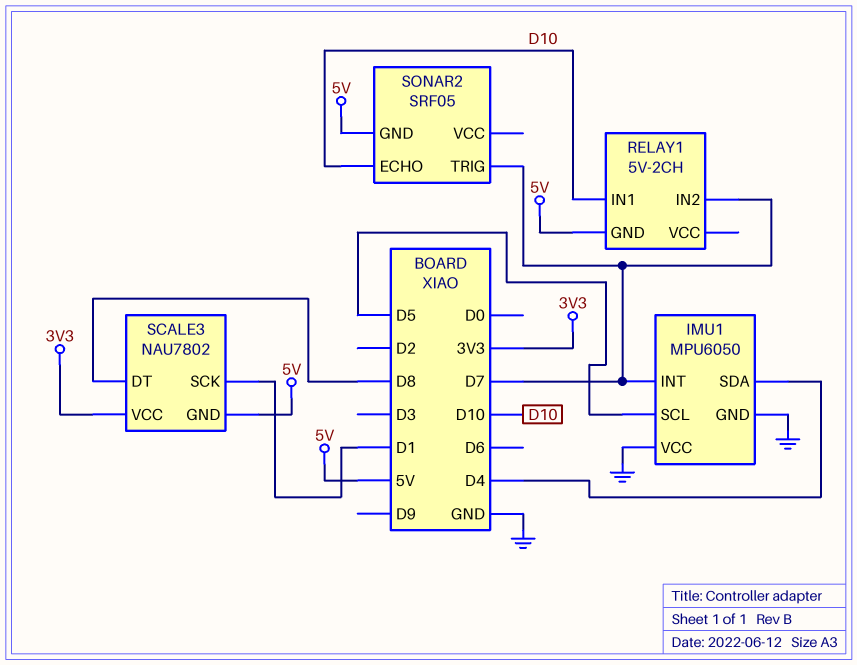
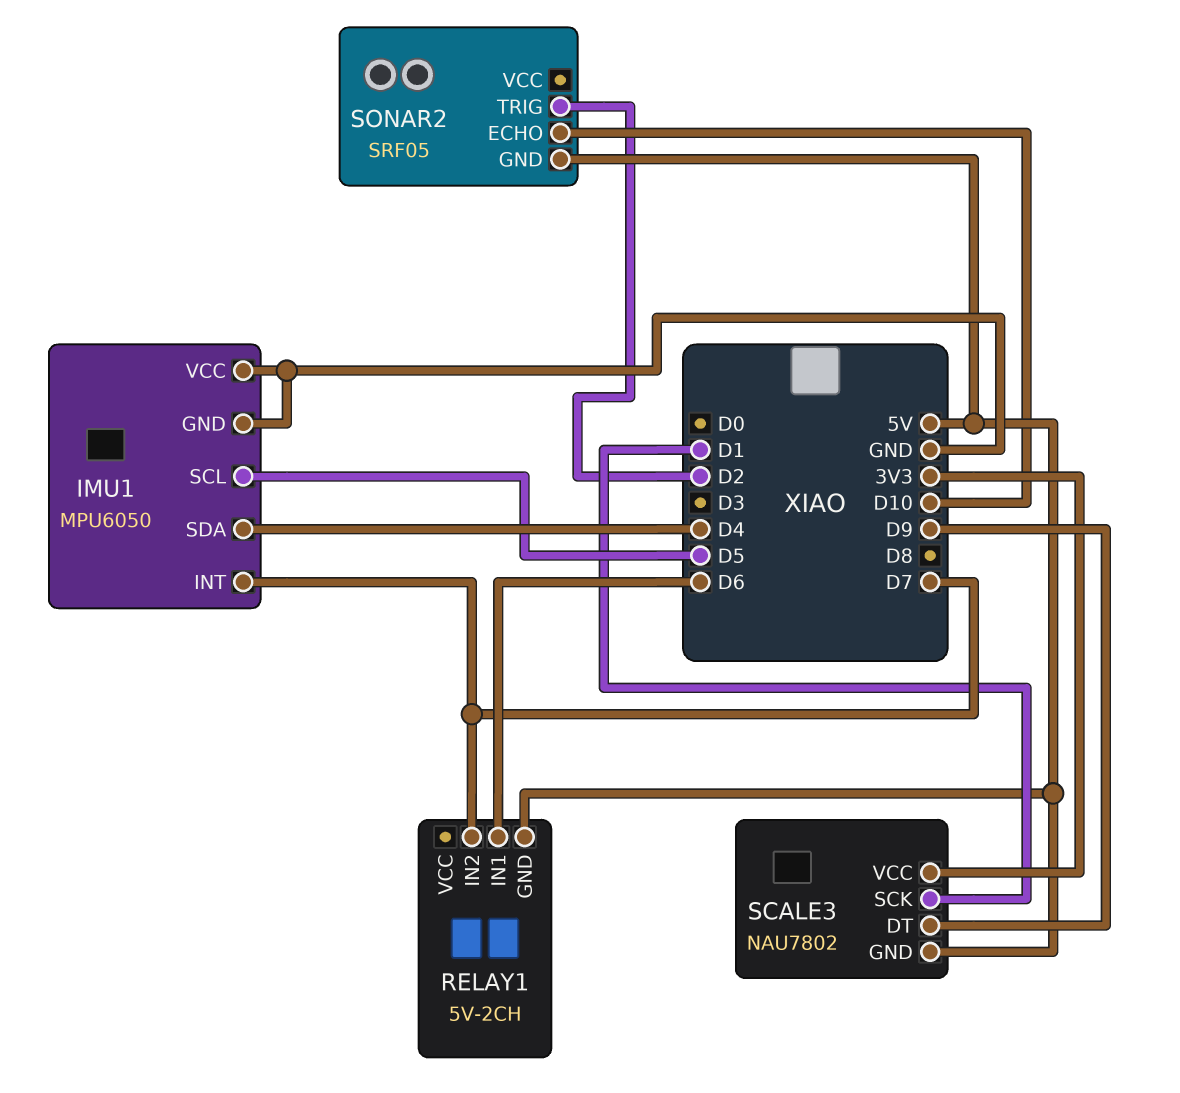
RELAY1 pin IN1: D10 -> D6
SCALE3 pin DT: D8 -> D9
SONAR2 pin TRIG: D7 -> D2

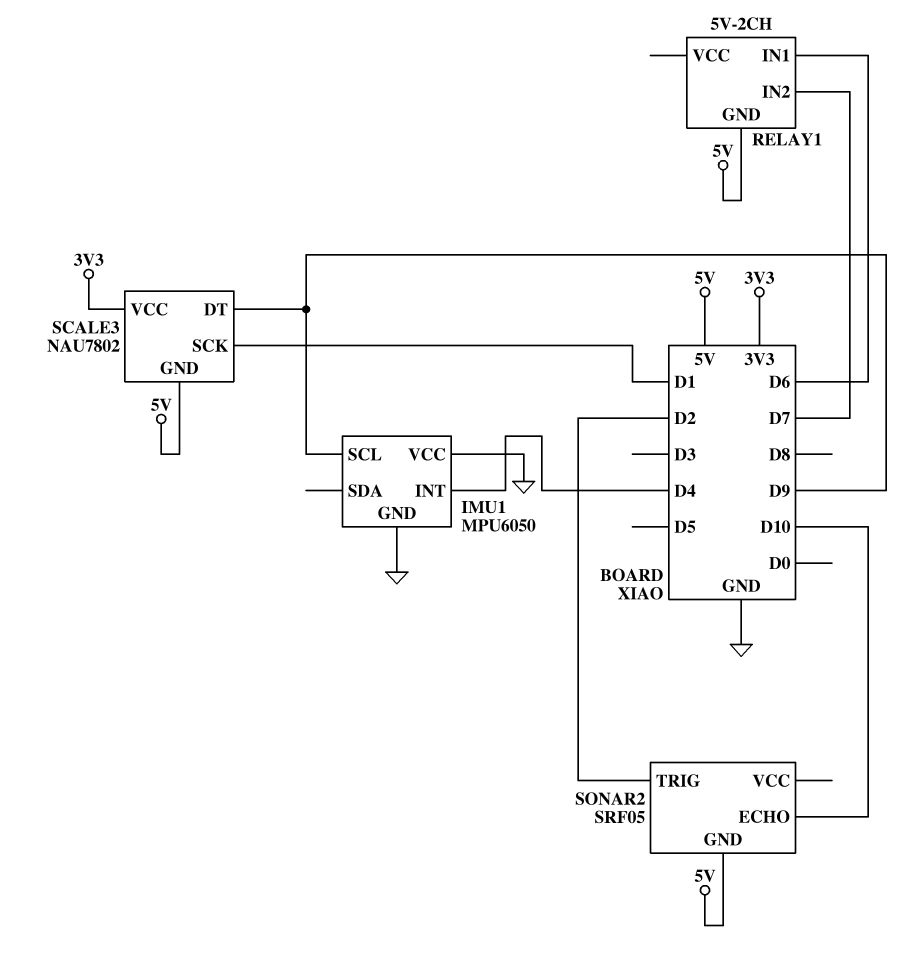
IMU1 pin INT: D7 -> D4
IMU1 pin SCL: D5 -> D9
IMU1 pin SDA: D4 -> none

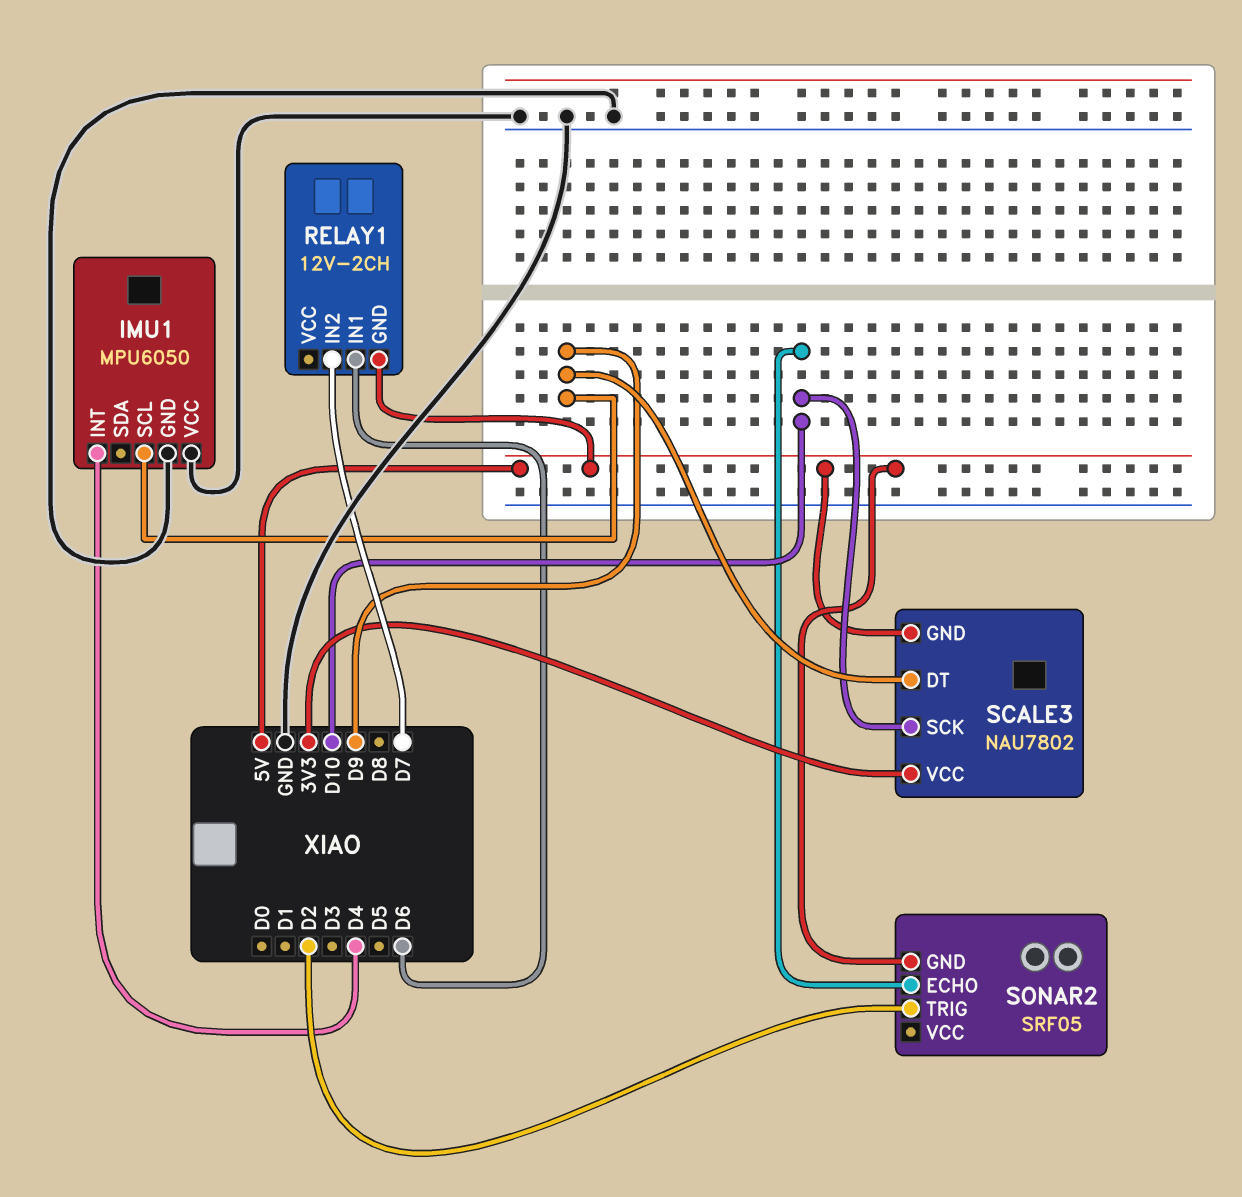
RELAY1: 5V-2CH -> 12V-2CH
SCALE3 pin SCK: D1 -> D10

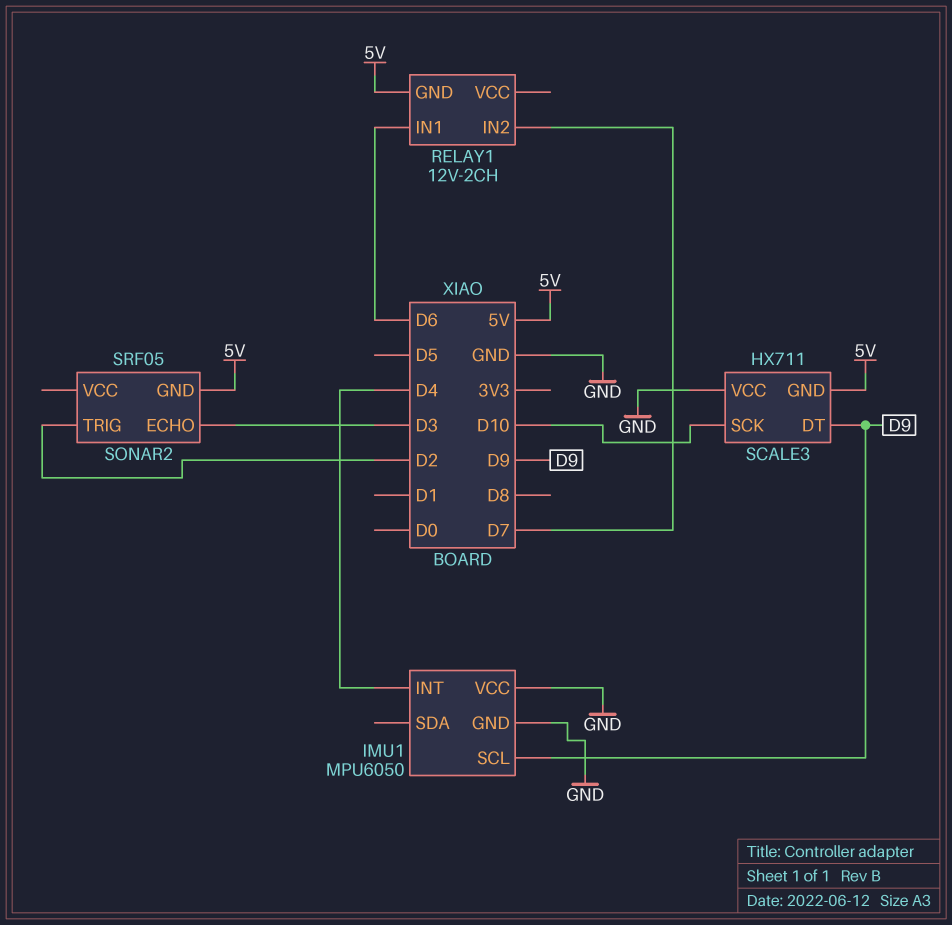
SCALE3: NAU7802 -> HX711
SCALE3 pin VCC: 3V3 -> GND
SONAR2 pin ECHO: D10 -> D3

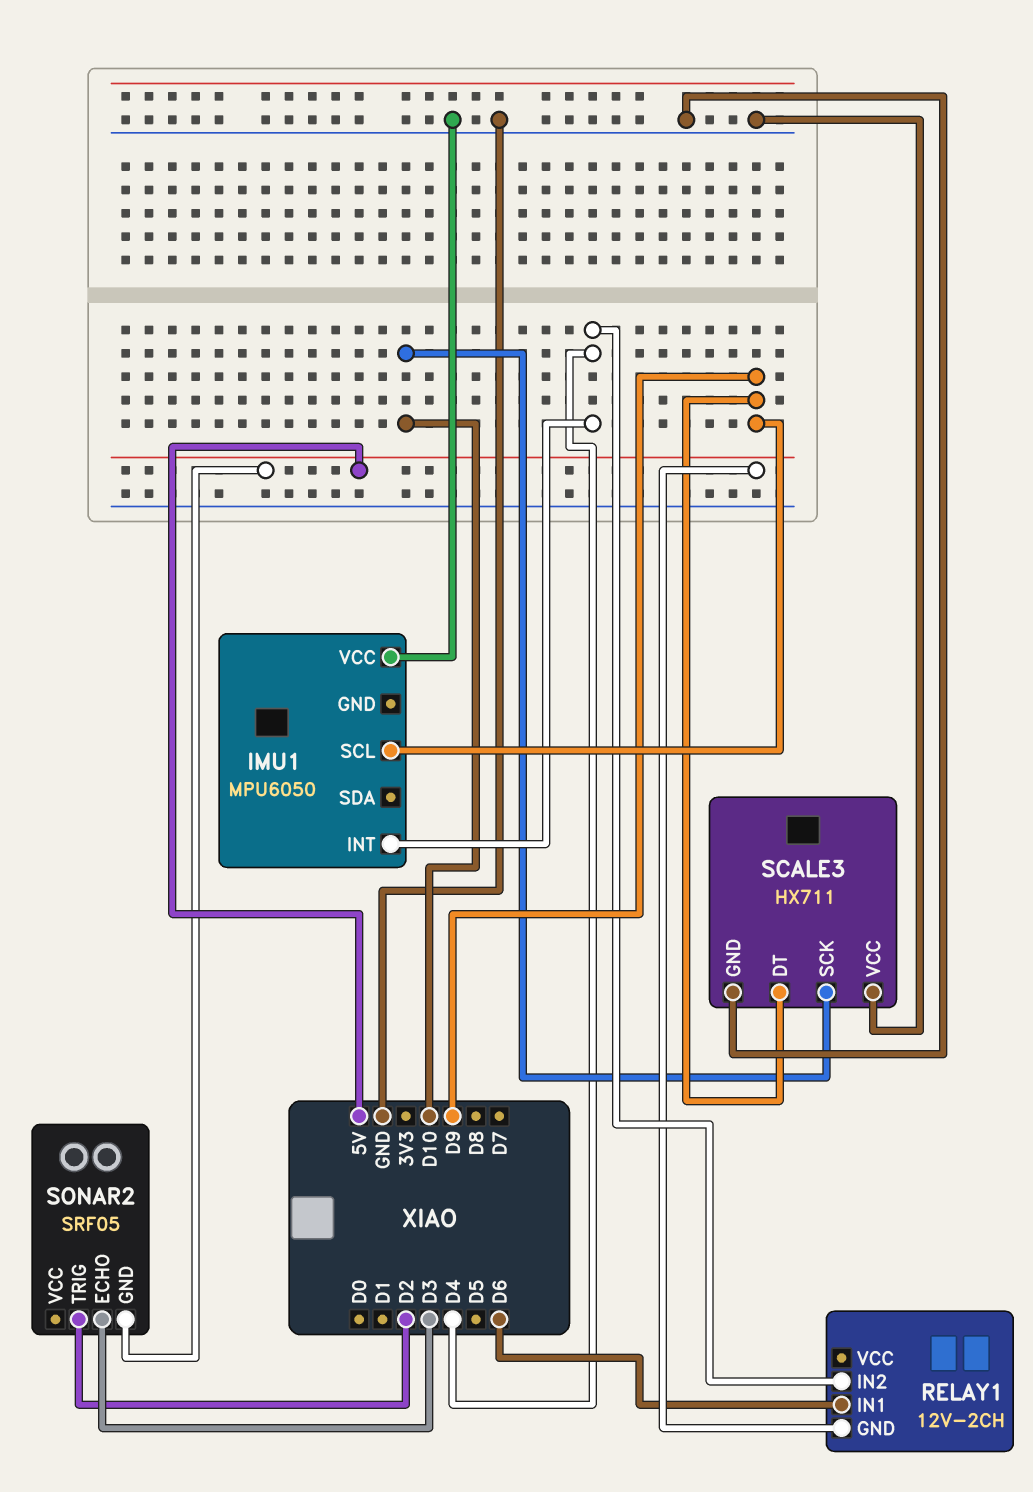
IMU1 pin GND: GND -> none
RELAY1 pin IN2: D7 -> D4
SCALE3 pin GND: 5V -> GND

